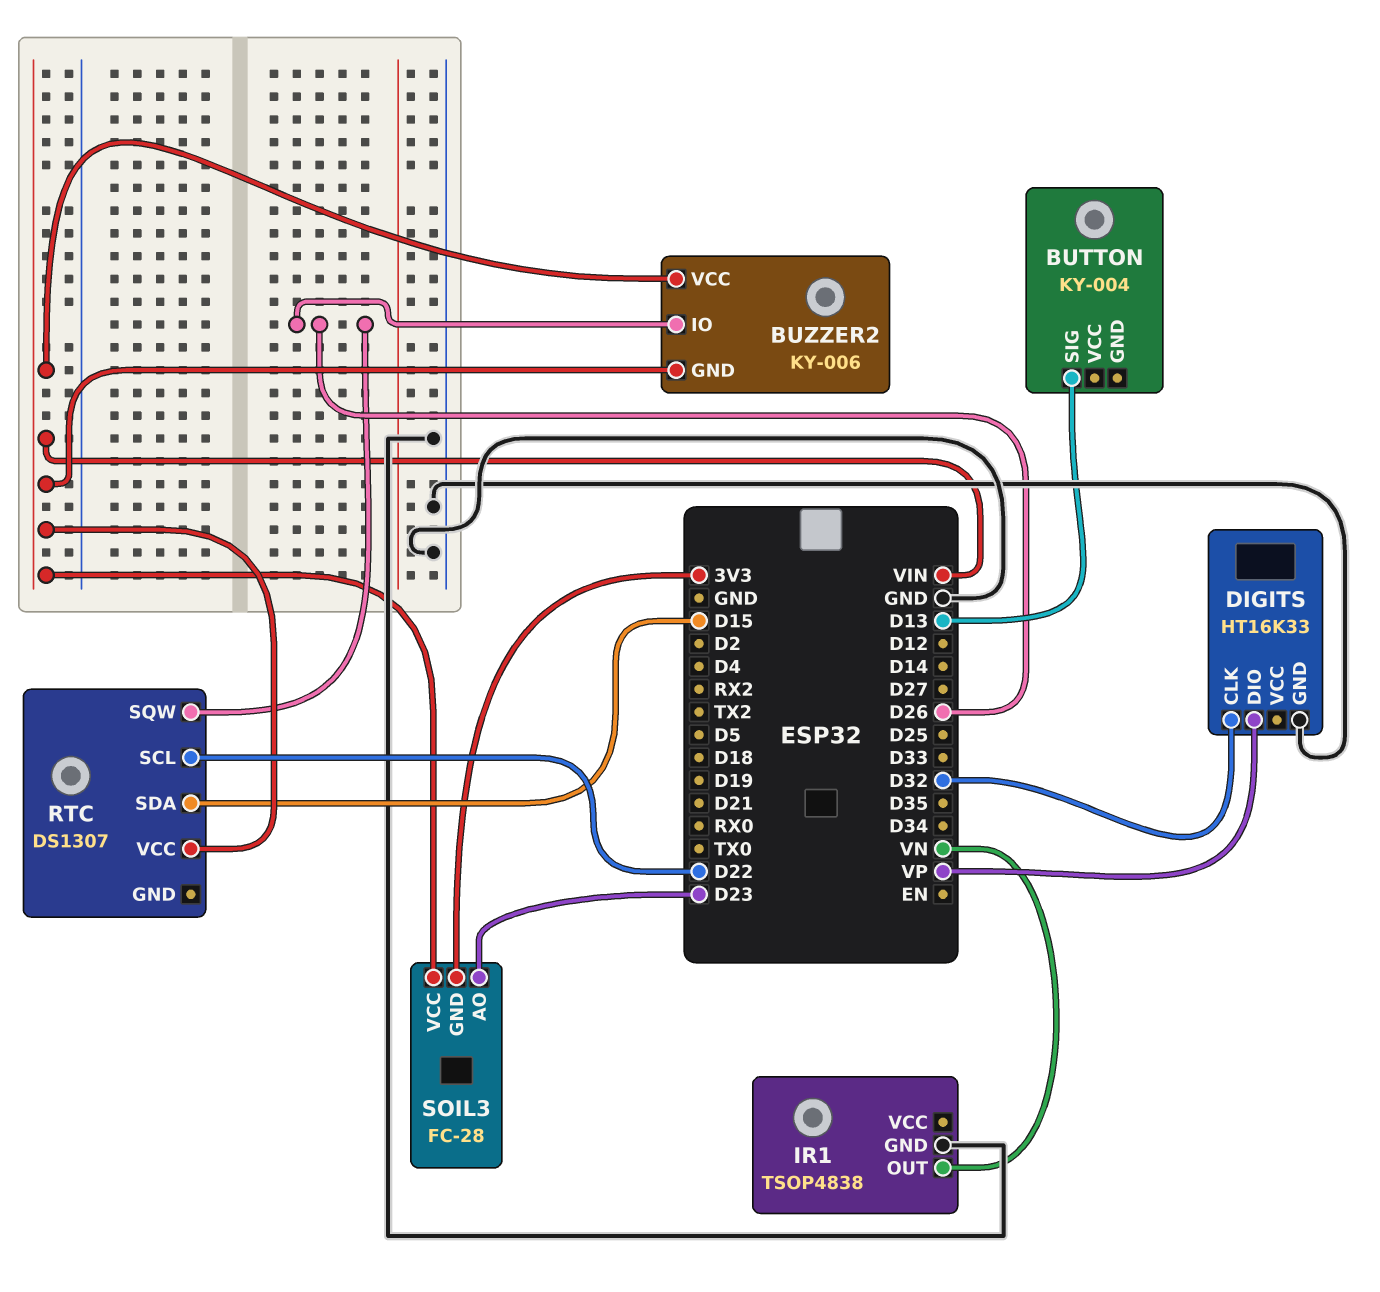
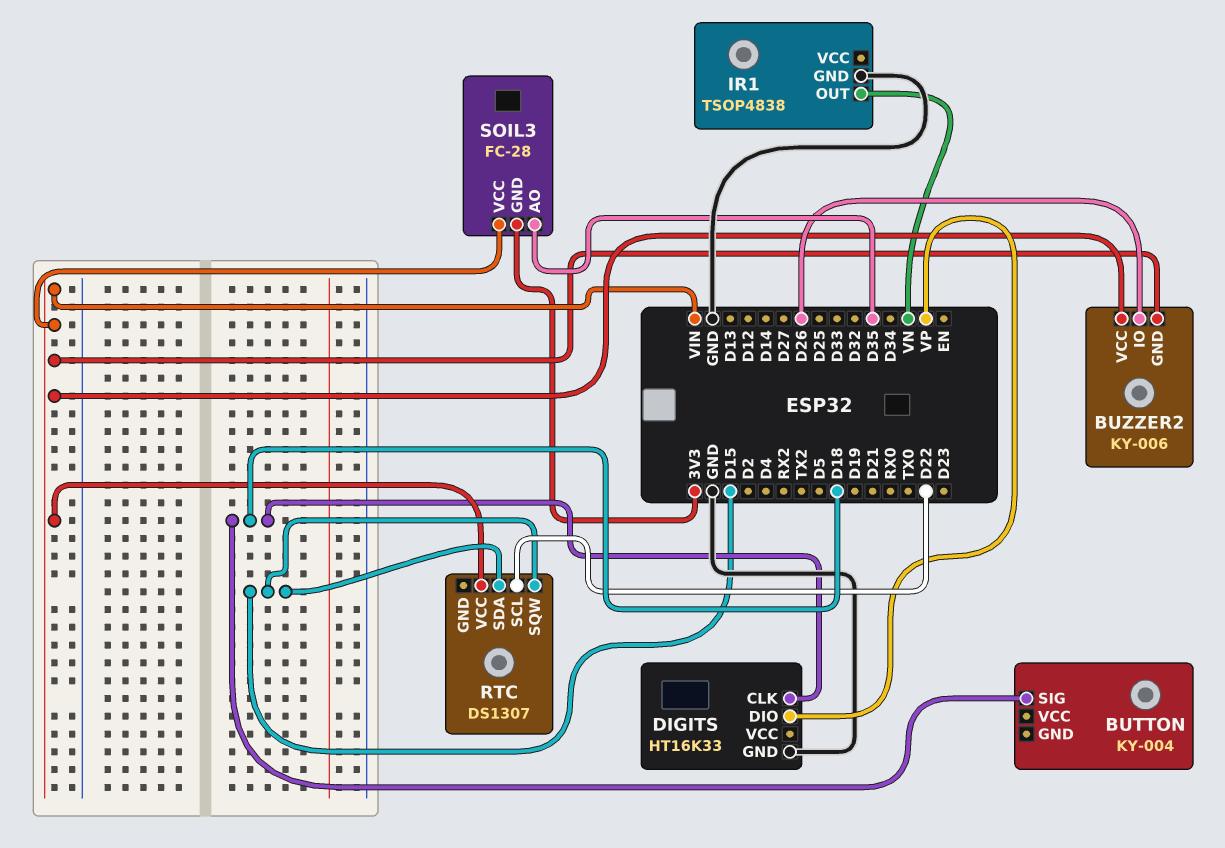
BUTTON pin SIG: D13 -> D18
DIGITS pin CLK: D32 -> D18
RTC pin SQW: D26 -> D15
SOIL3 pin AO: D23 -> D35

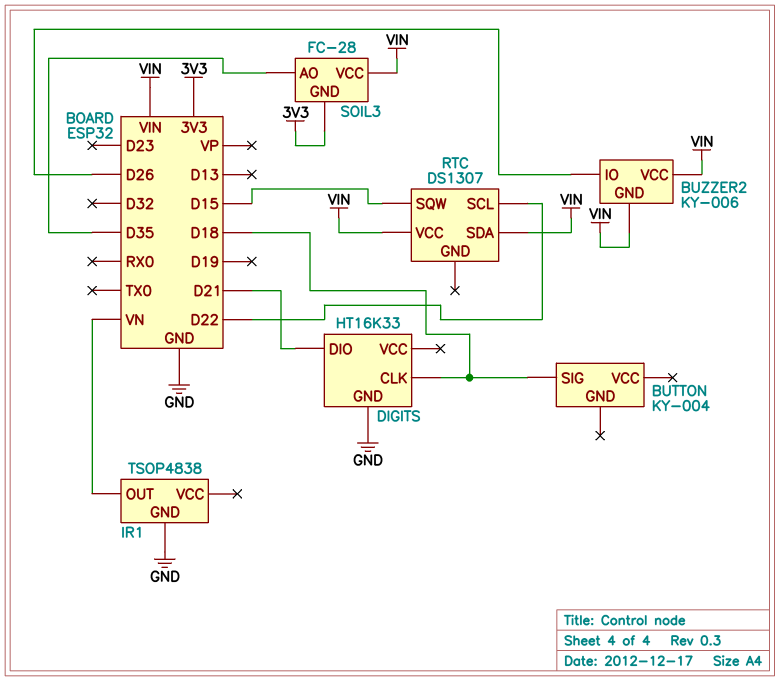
DIGITS pin DIO: VP -> D21
RTC pin SDA: D15 -> VIN

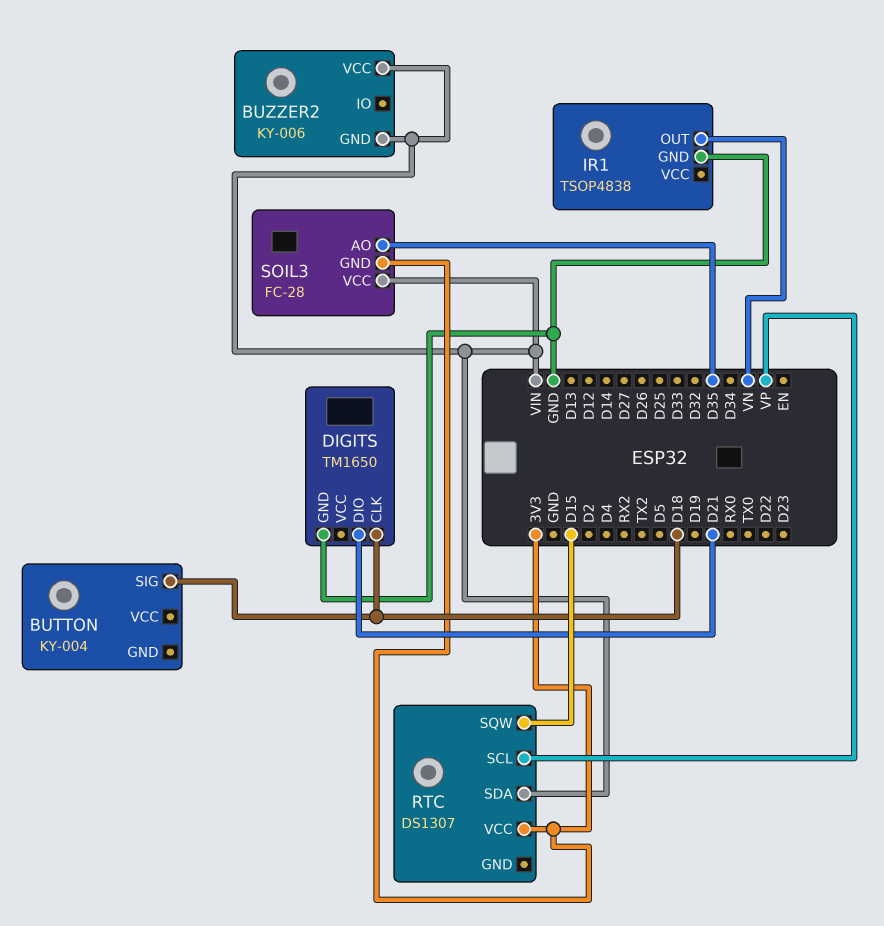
BUZZER2 pin IO: D26 -> none
DIGITS: HT16K33 -> TM1650
RTC pin SCL: D22 -> VP
RTC pin VCC: VIN -> 3V3

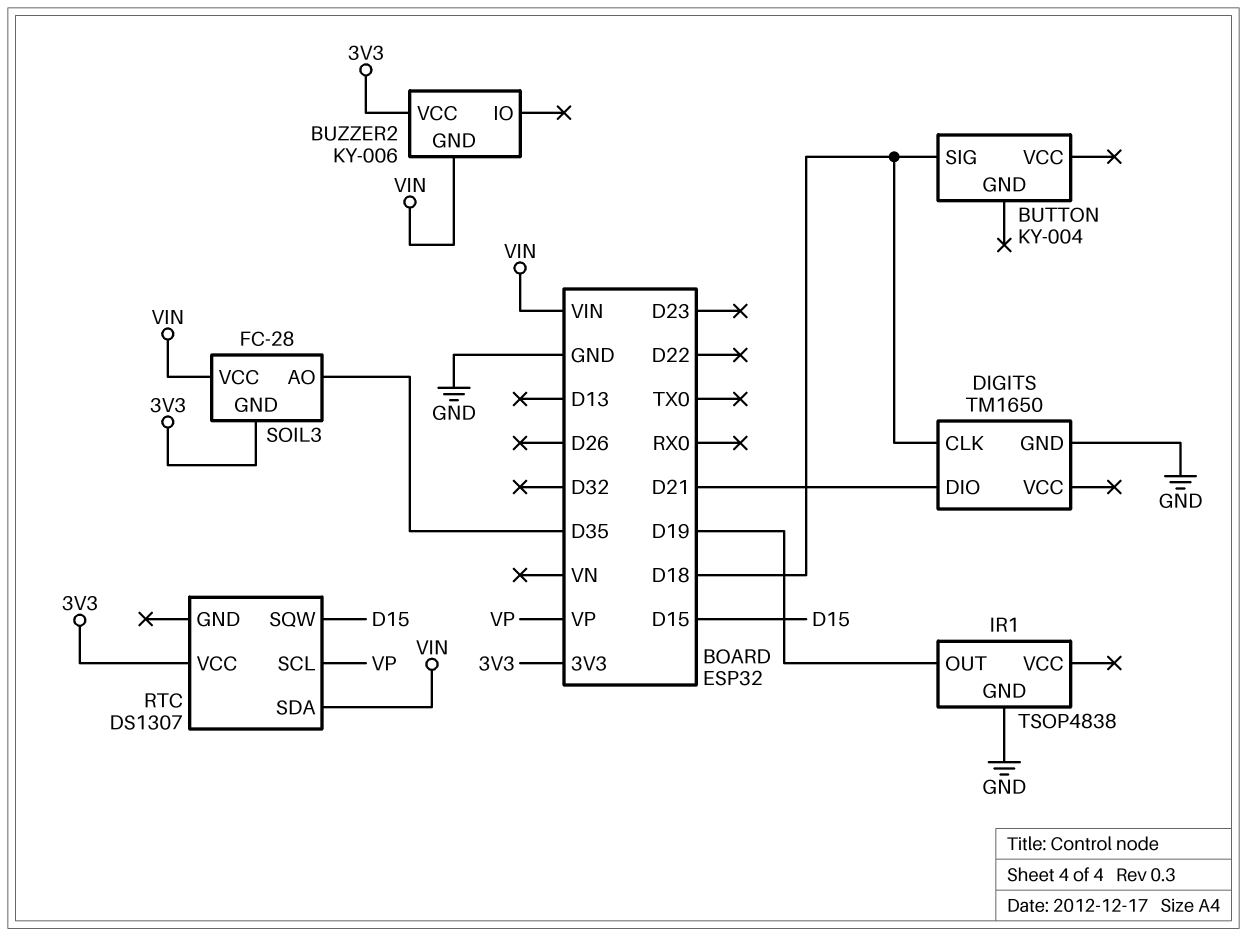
BUZZER2 pin VCC: VIN -> 3V3
IR1 pin OUT: VN -> D19

